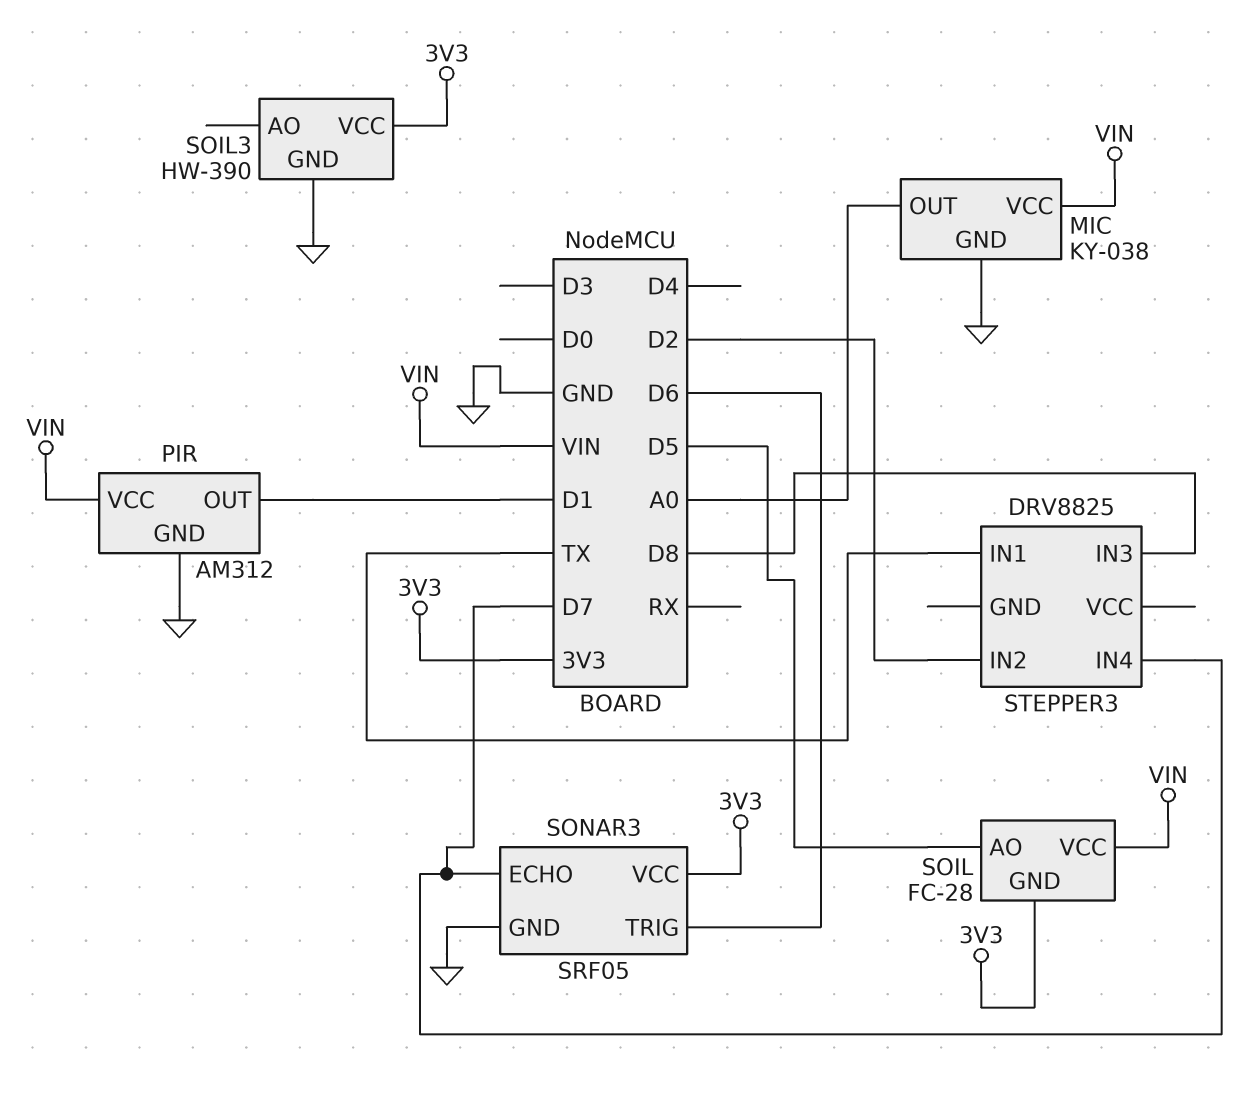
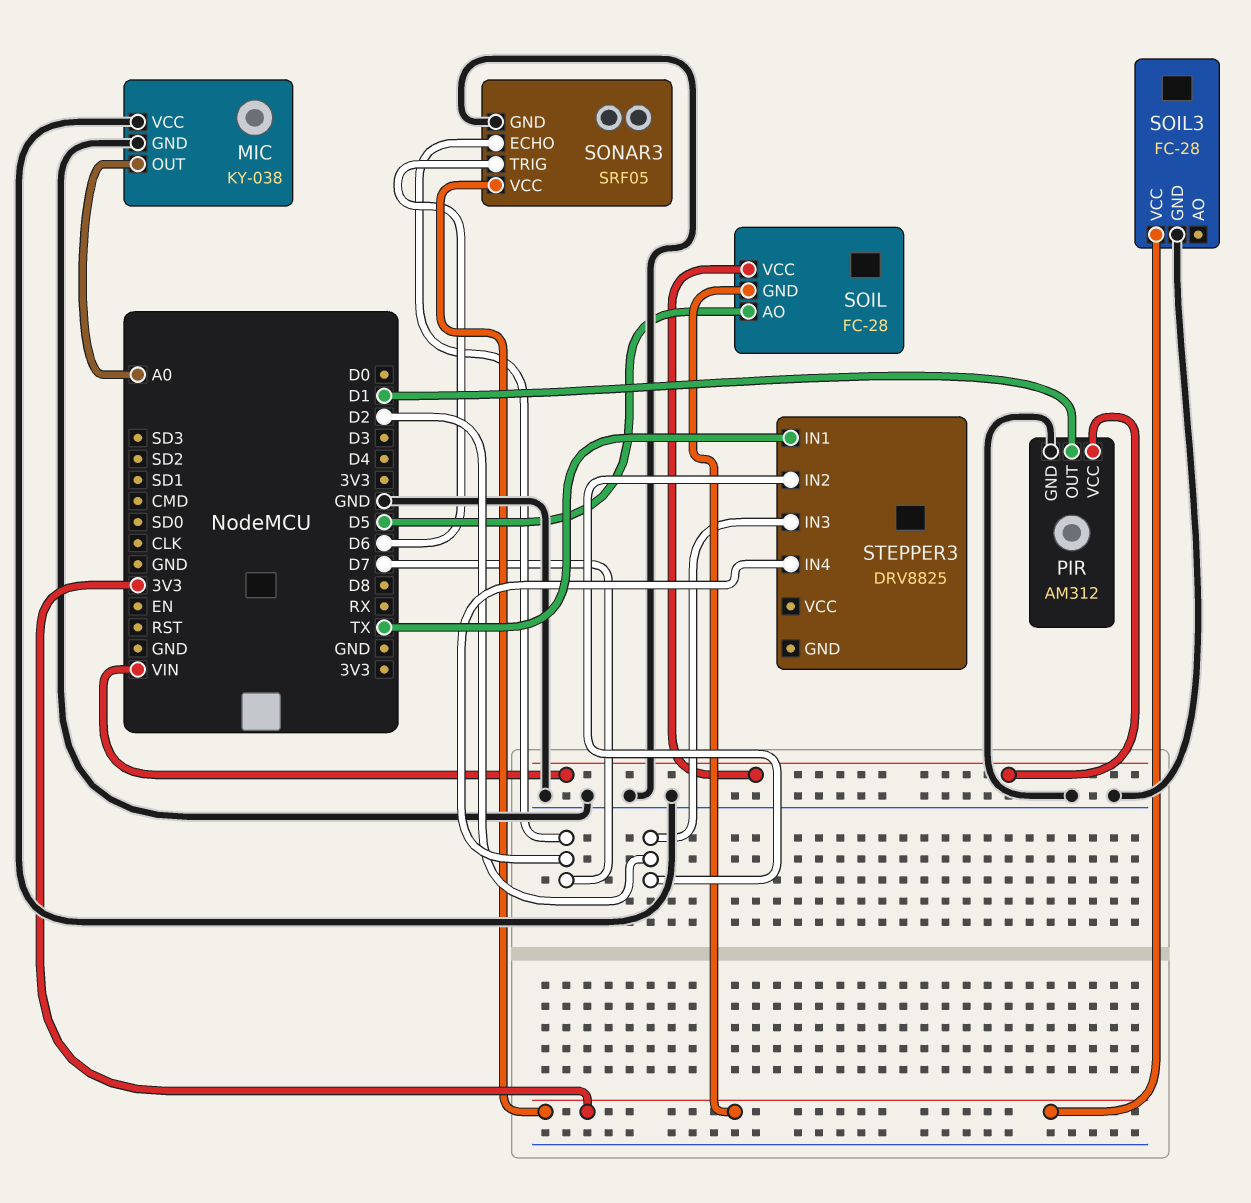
MIC pin VCC: VIN -> GND
SOIL3: HW-390 -> FC-28
STEPPER3 pin IN3: D8 -> D2

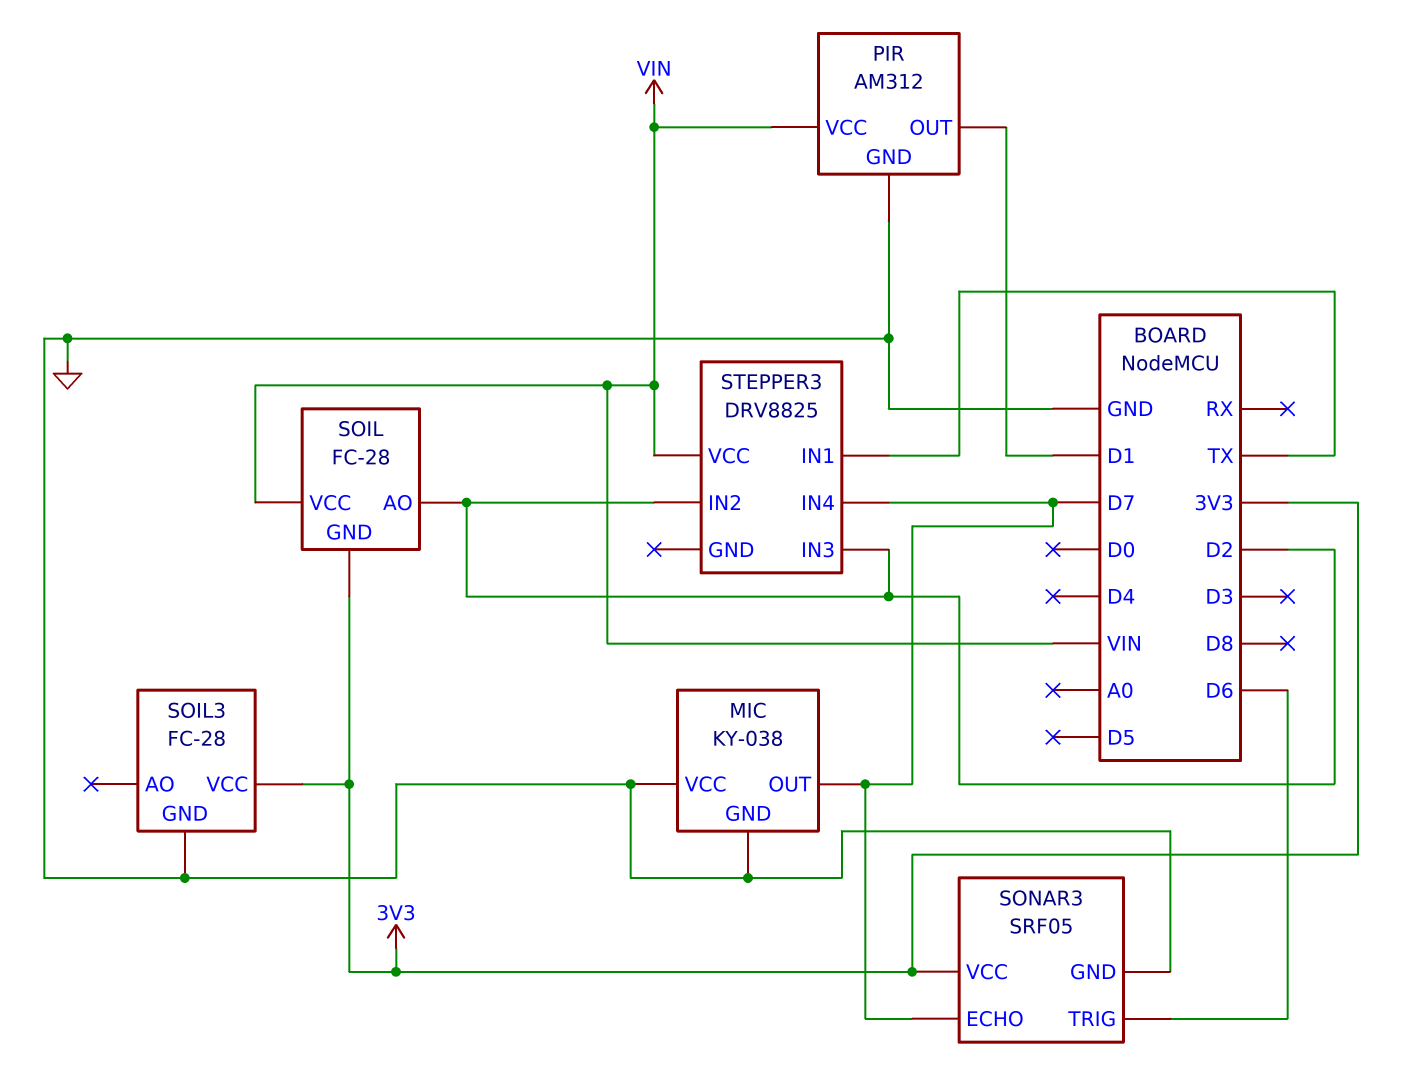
MIC pin OUT: A0 -> D7
SOIL pin AO: D5 -> D2
STEPPER3 pin VCC: none -> VIN

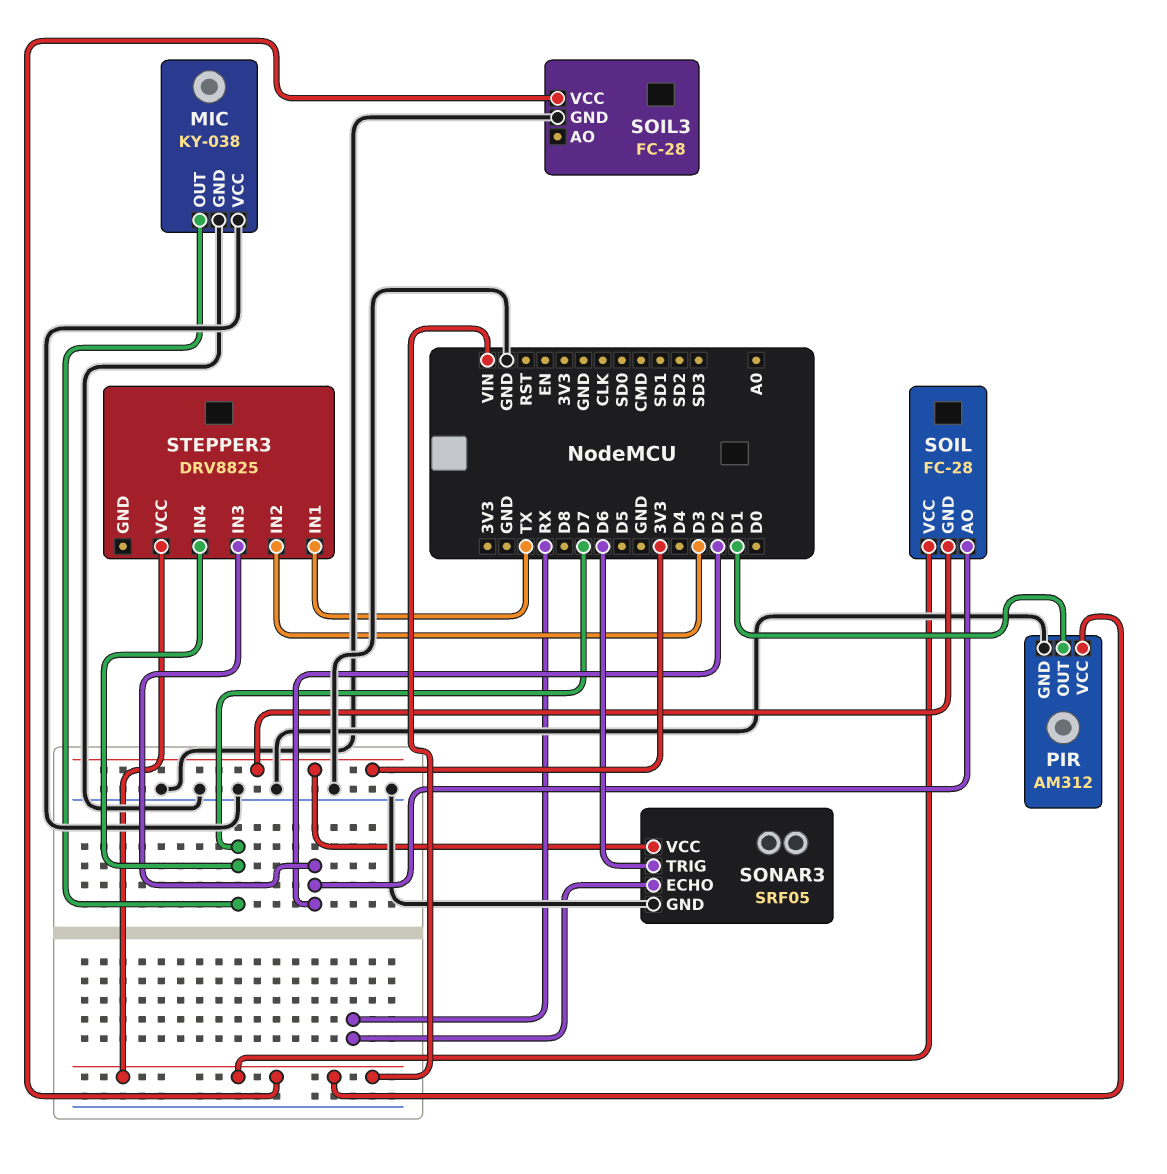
SOIL3 pin VCC: 3V3 -> VIN
SONAR3 pin ECHO: D7 -> RX
STEPPER3 pin IN2: D2 -> D3

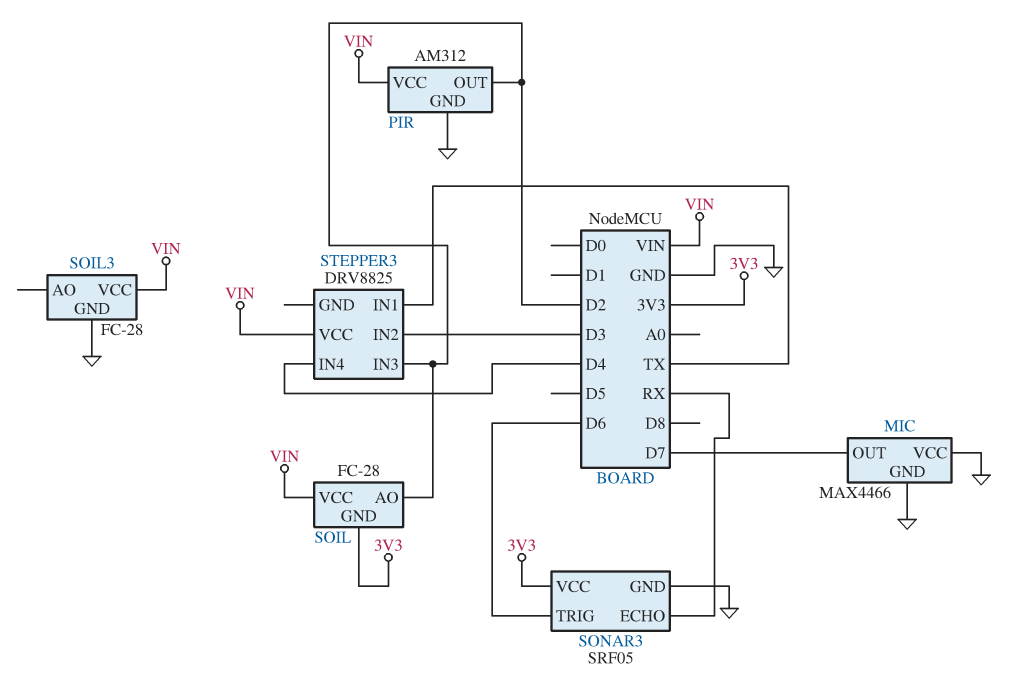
MIC: KY-038 -> MAX4466
PIR pin OUT: D1 -> D2
STEPPER3 pin IN4: D7 -> D4

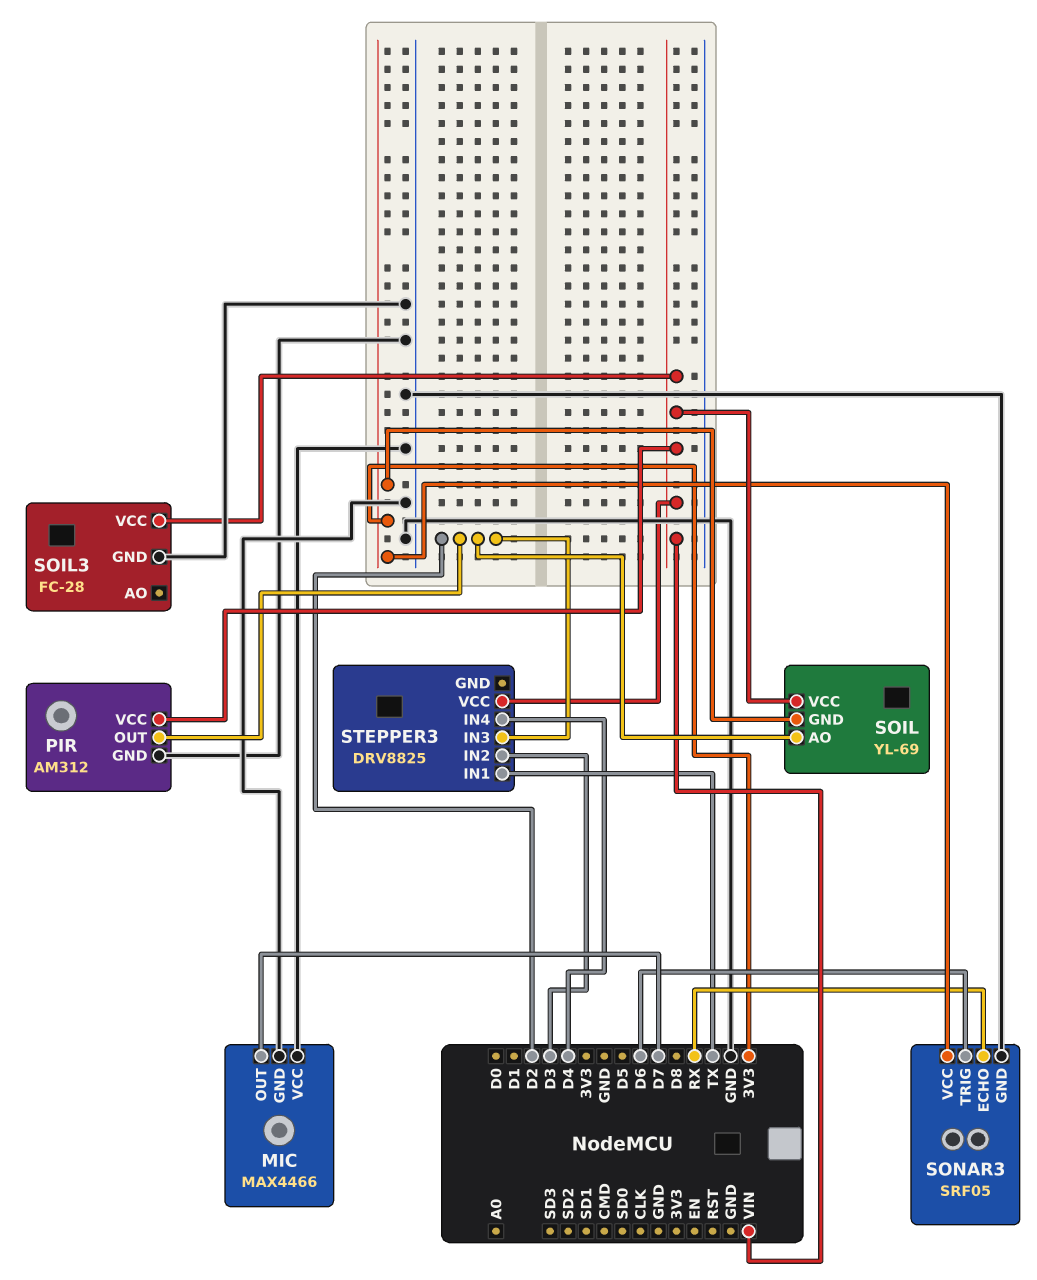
SOIL: FC-28 -> YL-69

